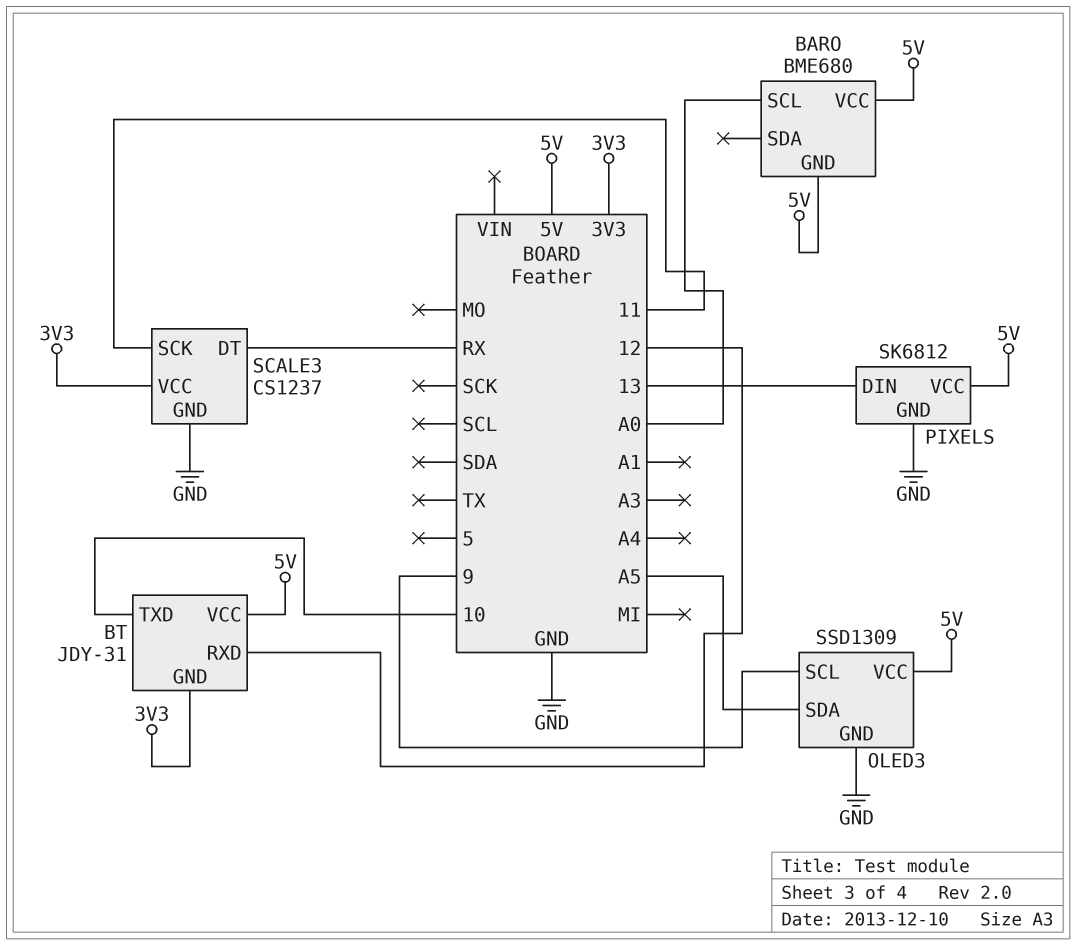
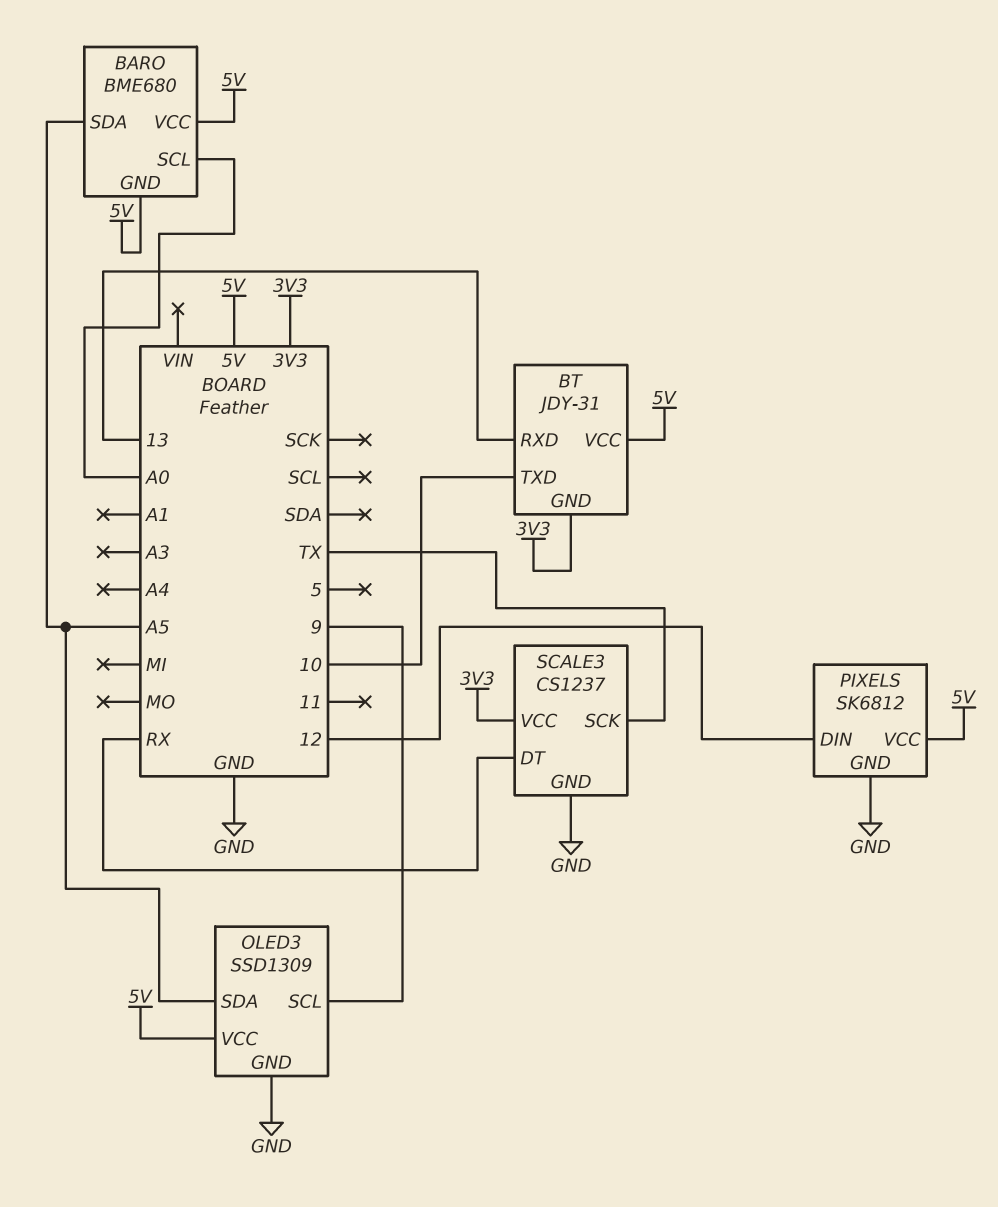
BARO pin SDA: none -> A5
BT pin RXD: 12 -> 13
PIXELS pin DIN: 13 -> 12
SCALE3 pin SCK: 11 -> TX

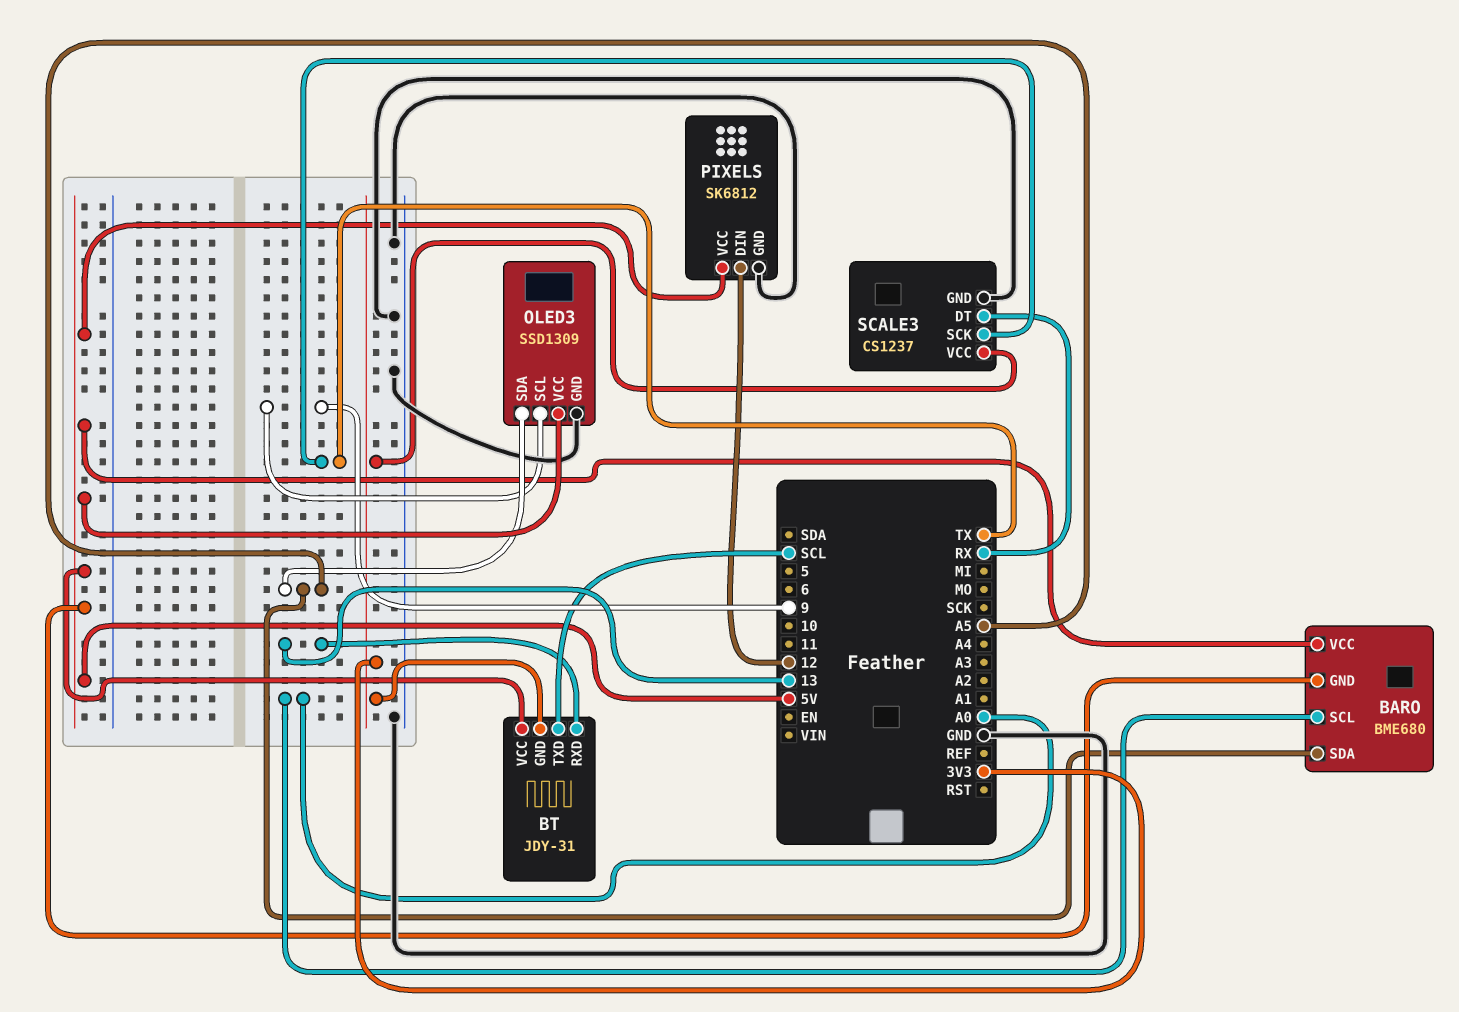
BT pin TXD: 10 -> SCL

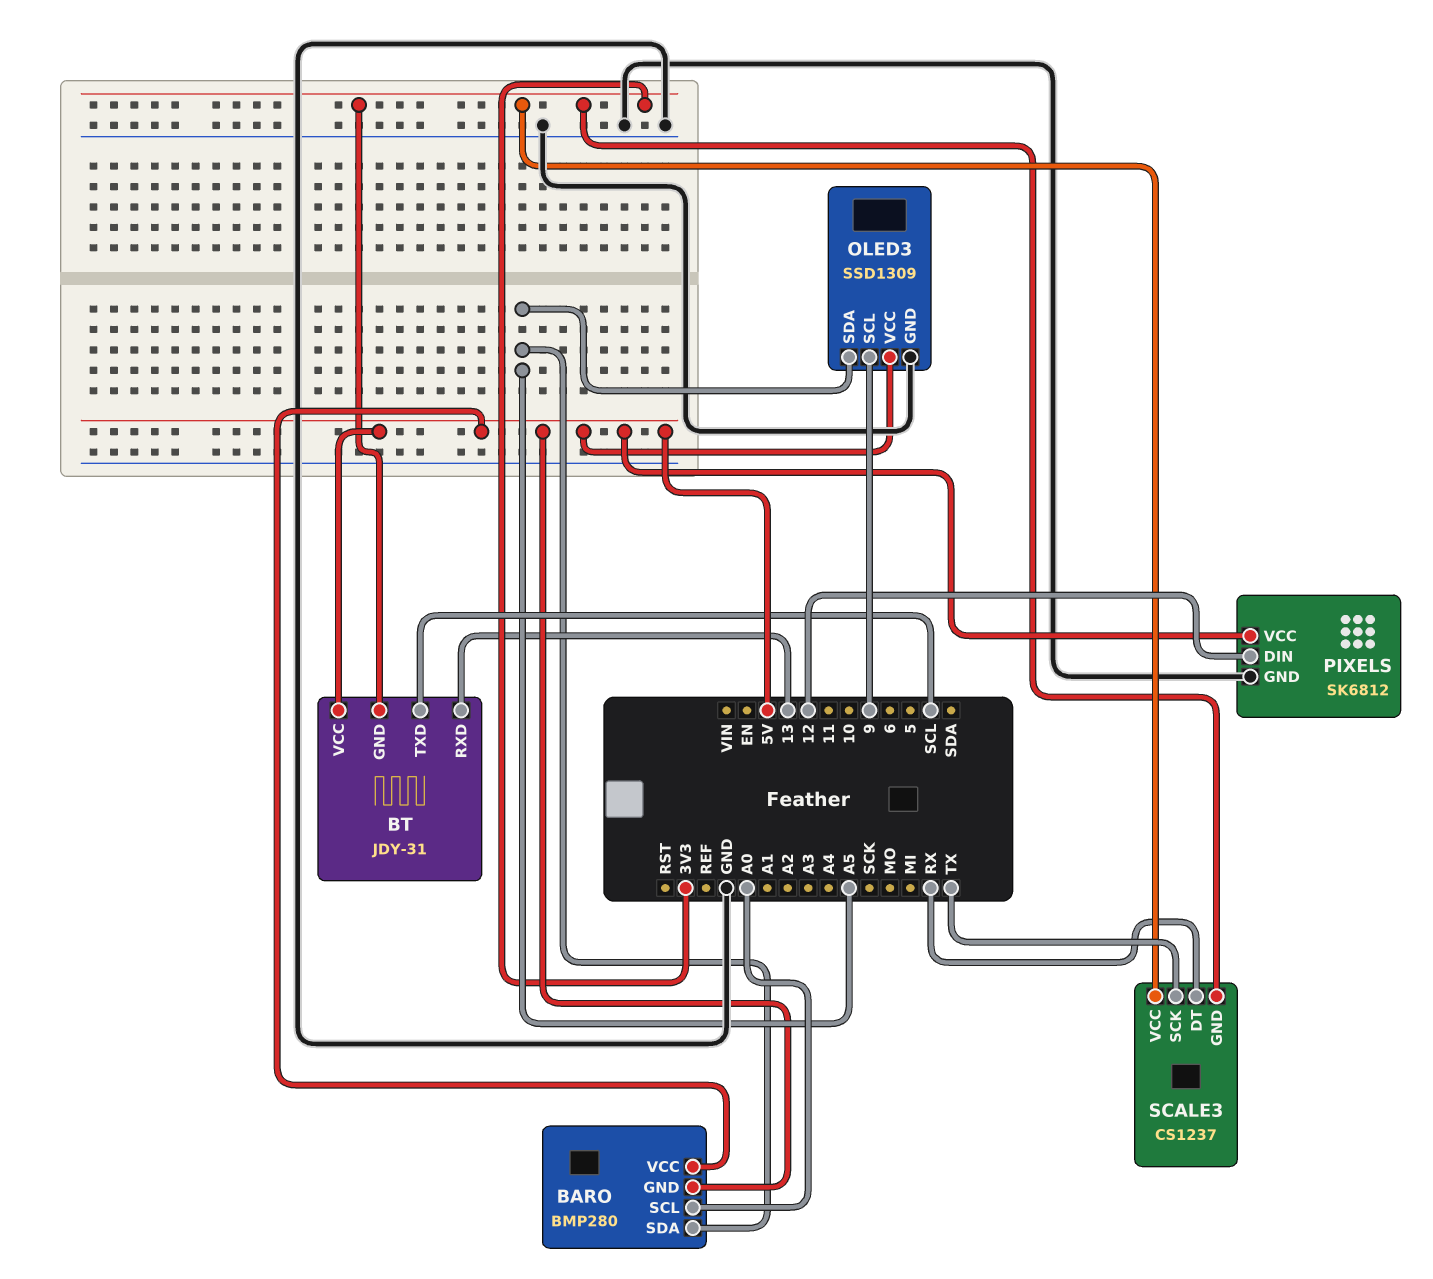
BARO: BME680 -> BMP280
SCALE3 pin GND: GND -> 3V3

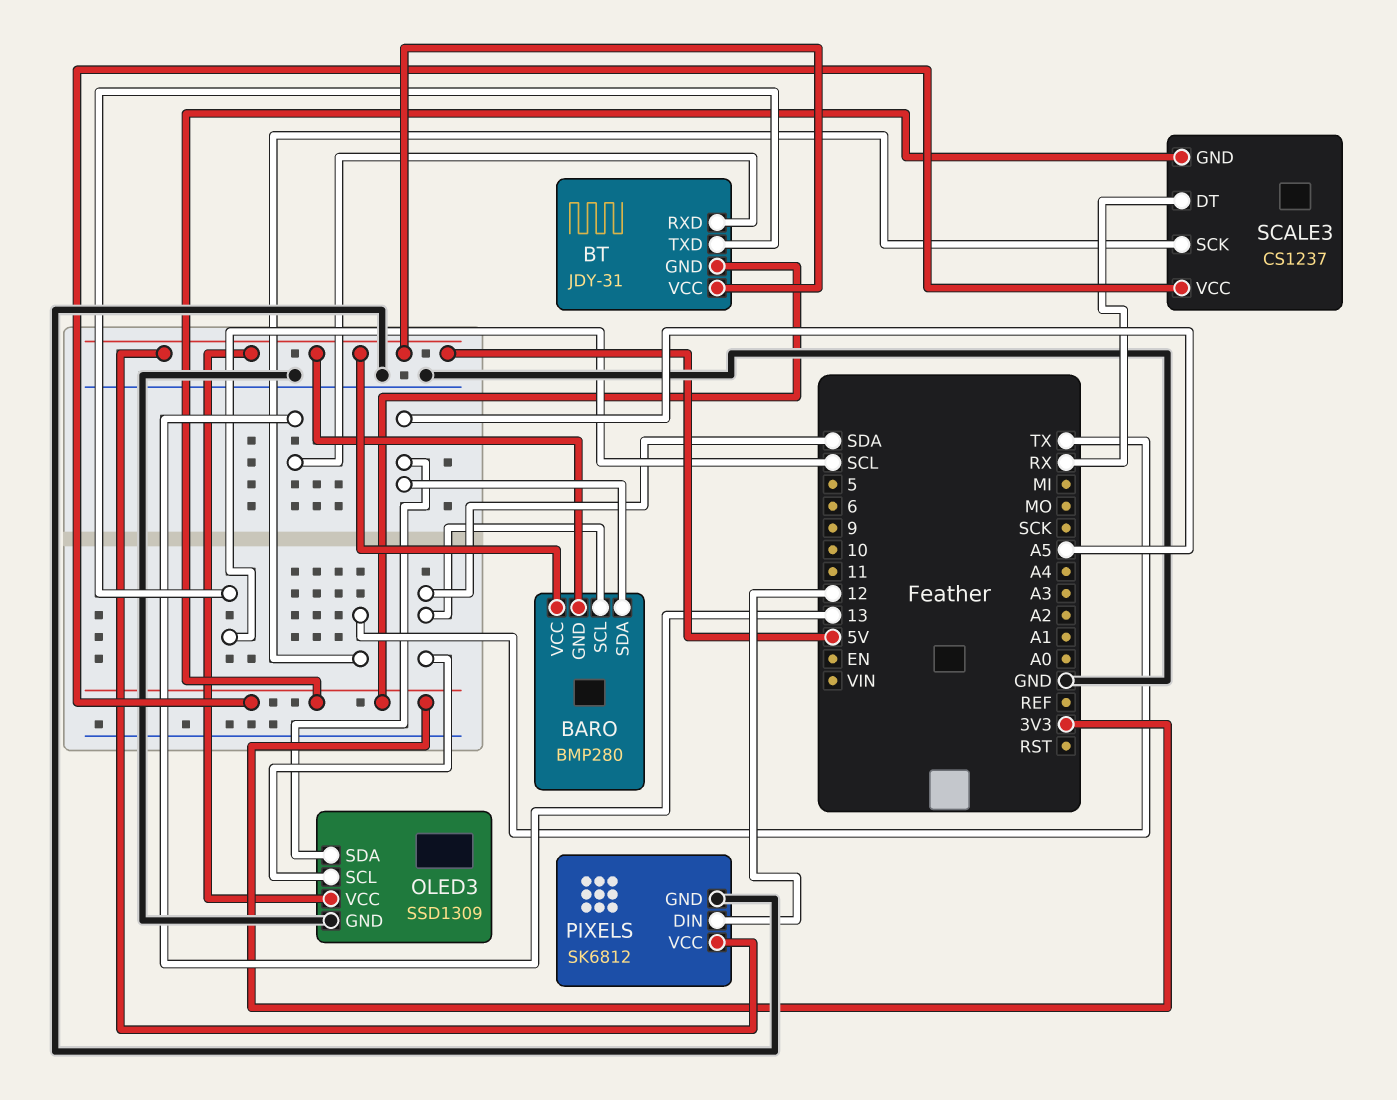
BARO pin SCL: A0 -> SDA
OLED3 pin SCL: 9 -> SDA

